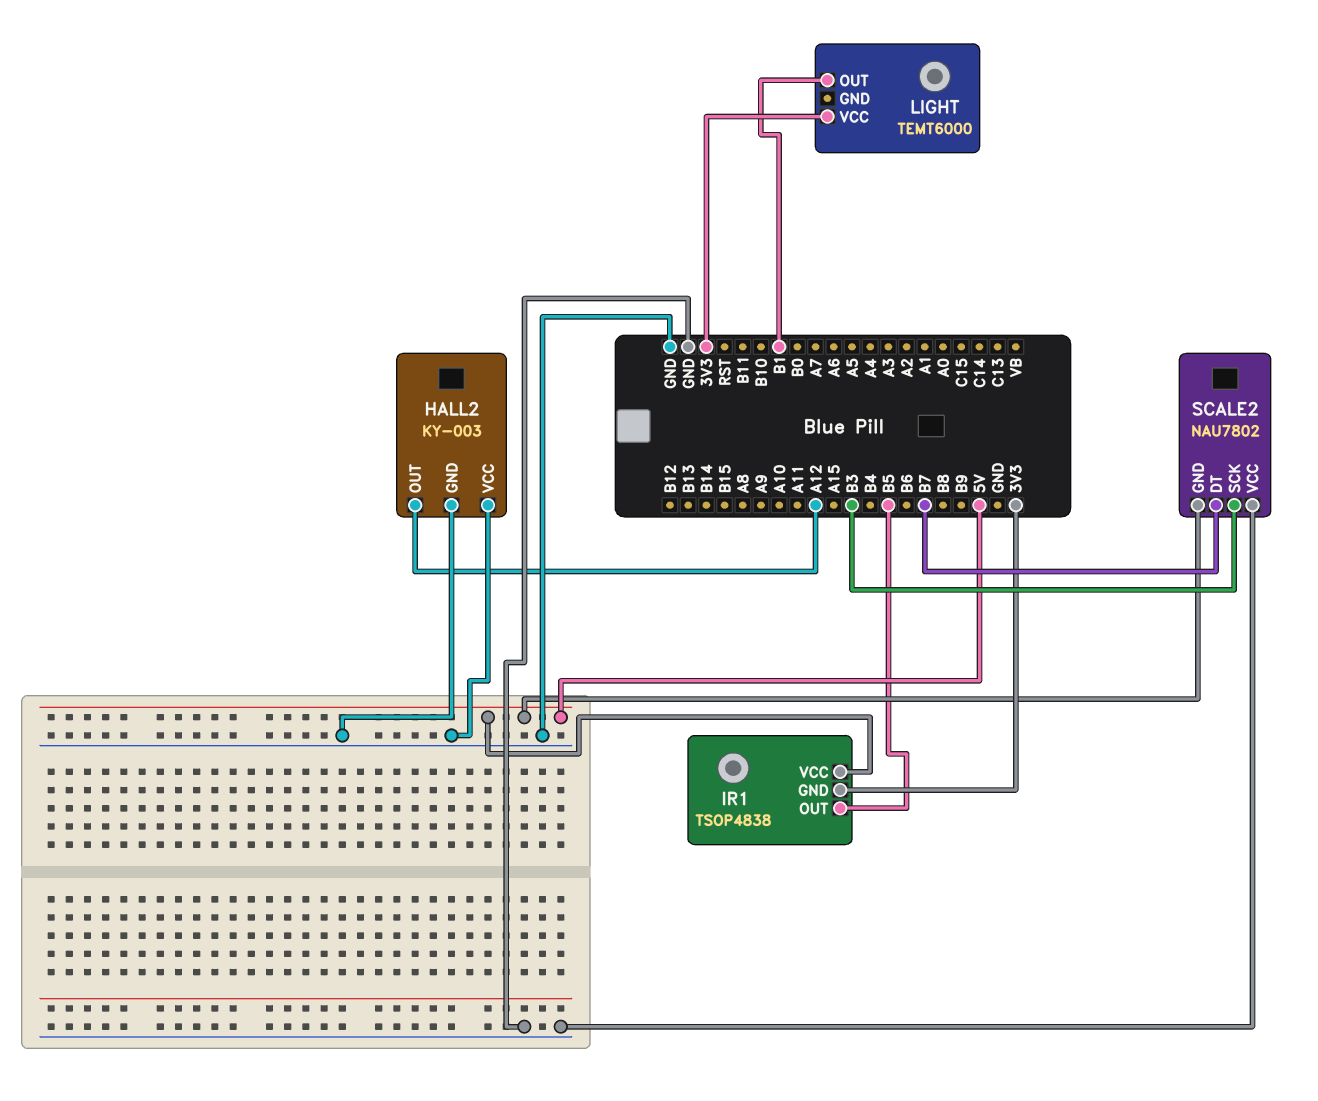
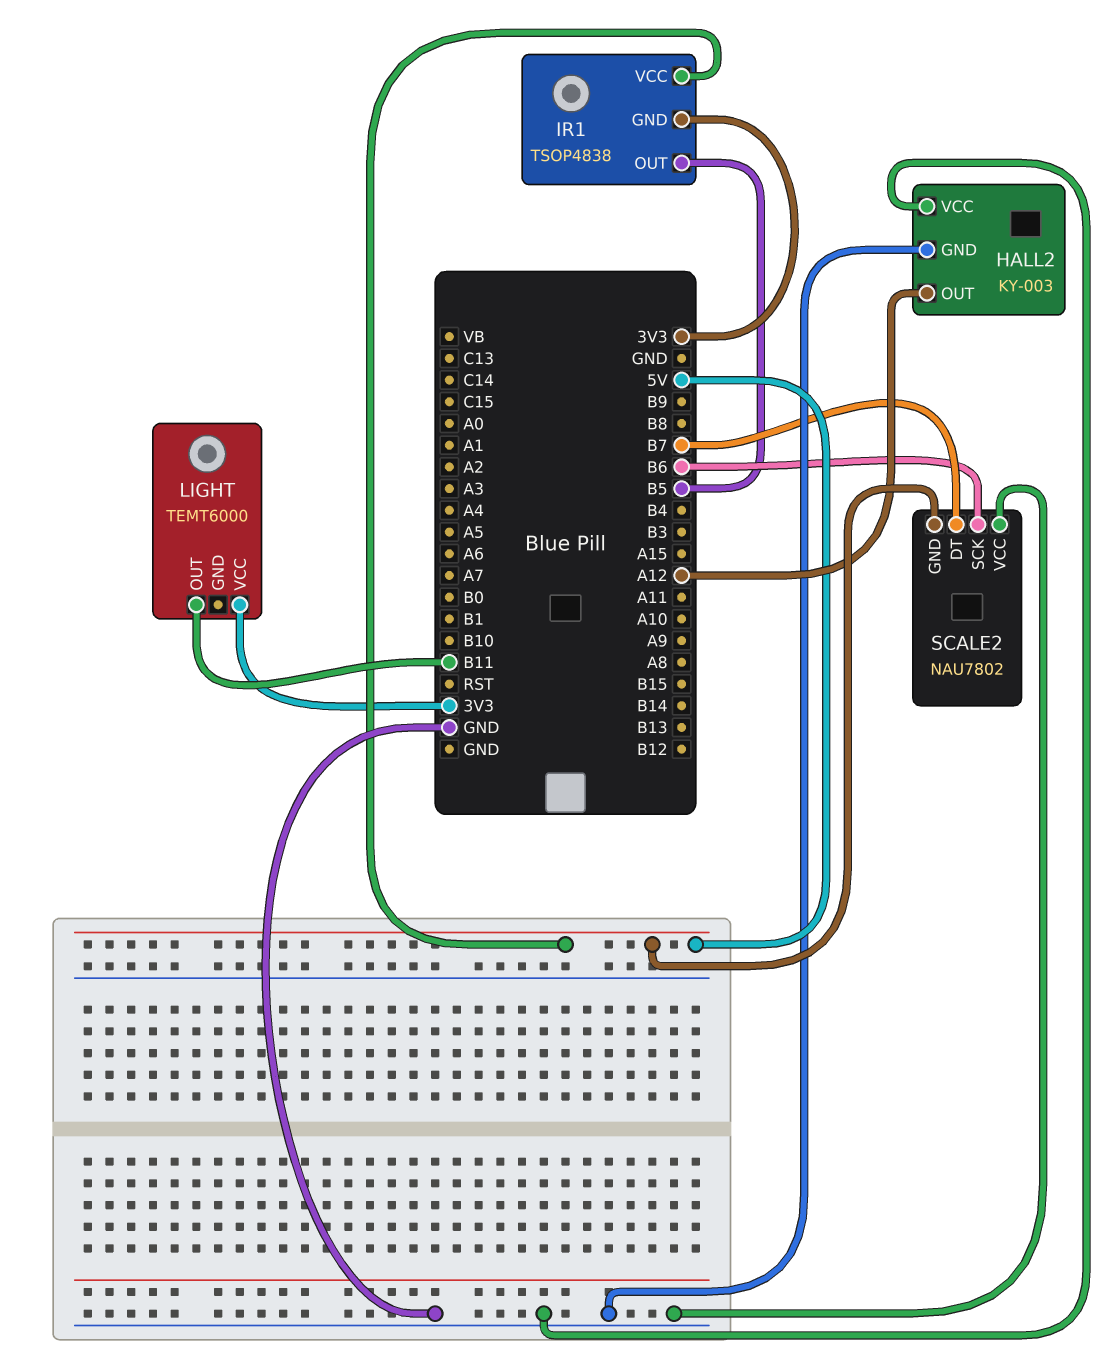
LIGHT pin OUT: B1 -> B11
SCALE2 pin SCK: B3 -> B6

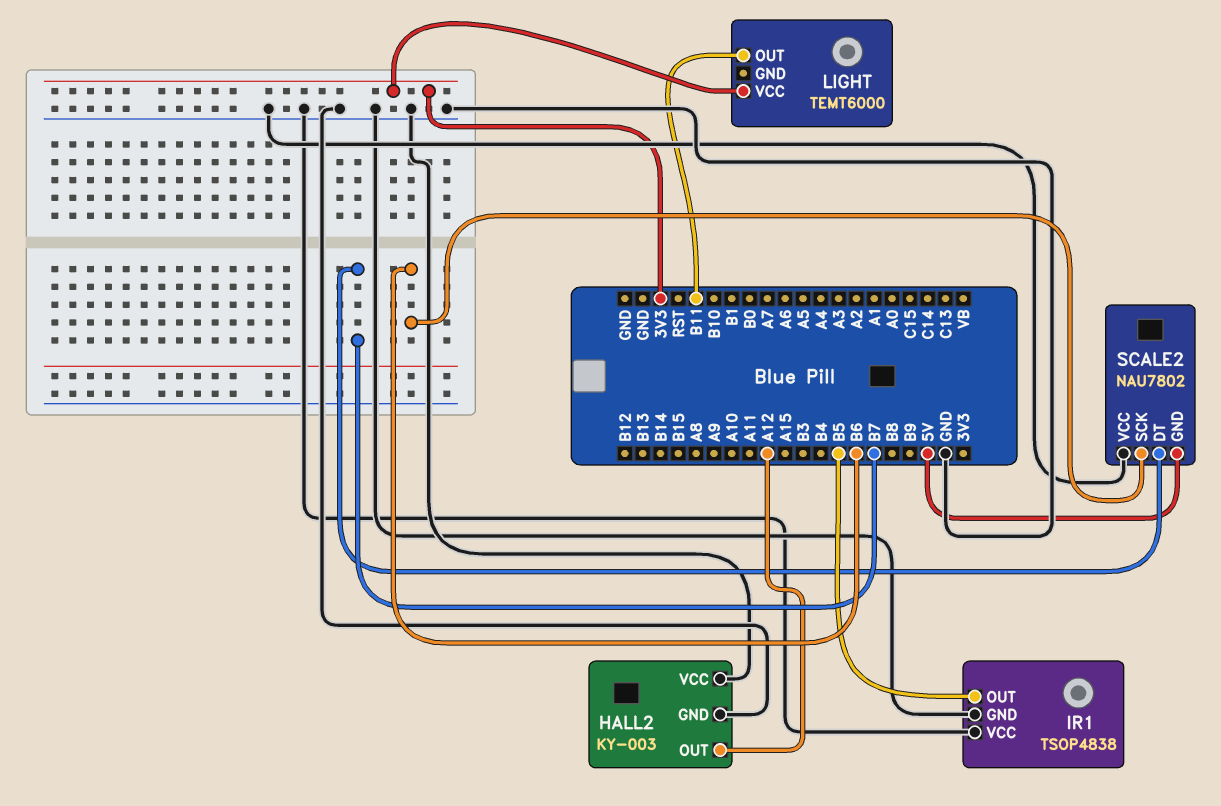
IR1 pin GND: 3V3 -> GND
IR1 pin VCC: 5V -> GND

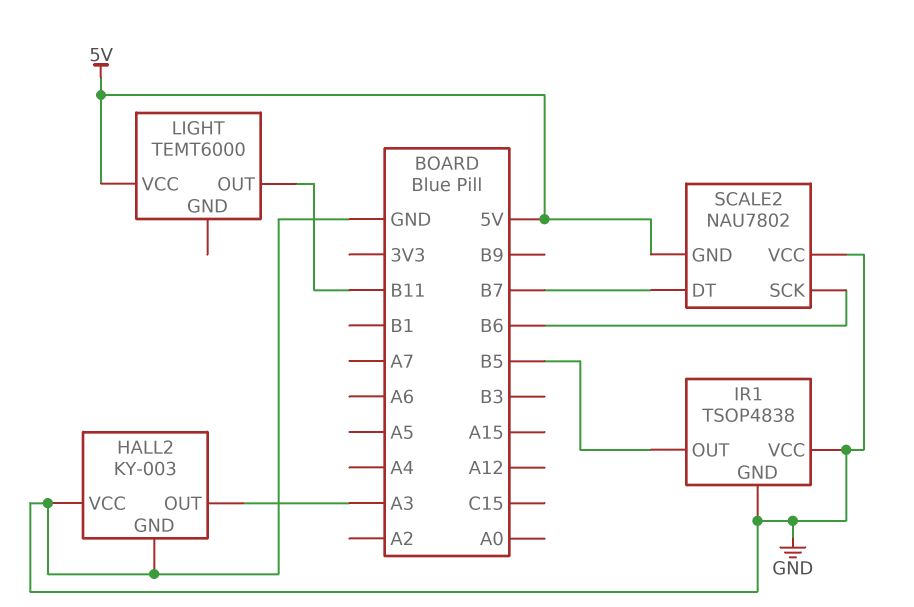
HALL2 pin OUT: A12 -> A3
LIGHT pin VCC: 3V3 -> 5V

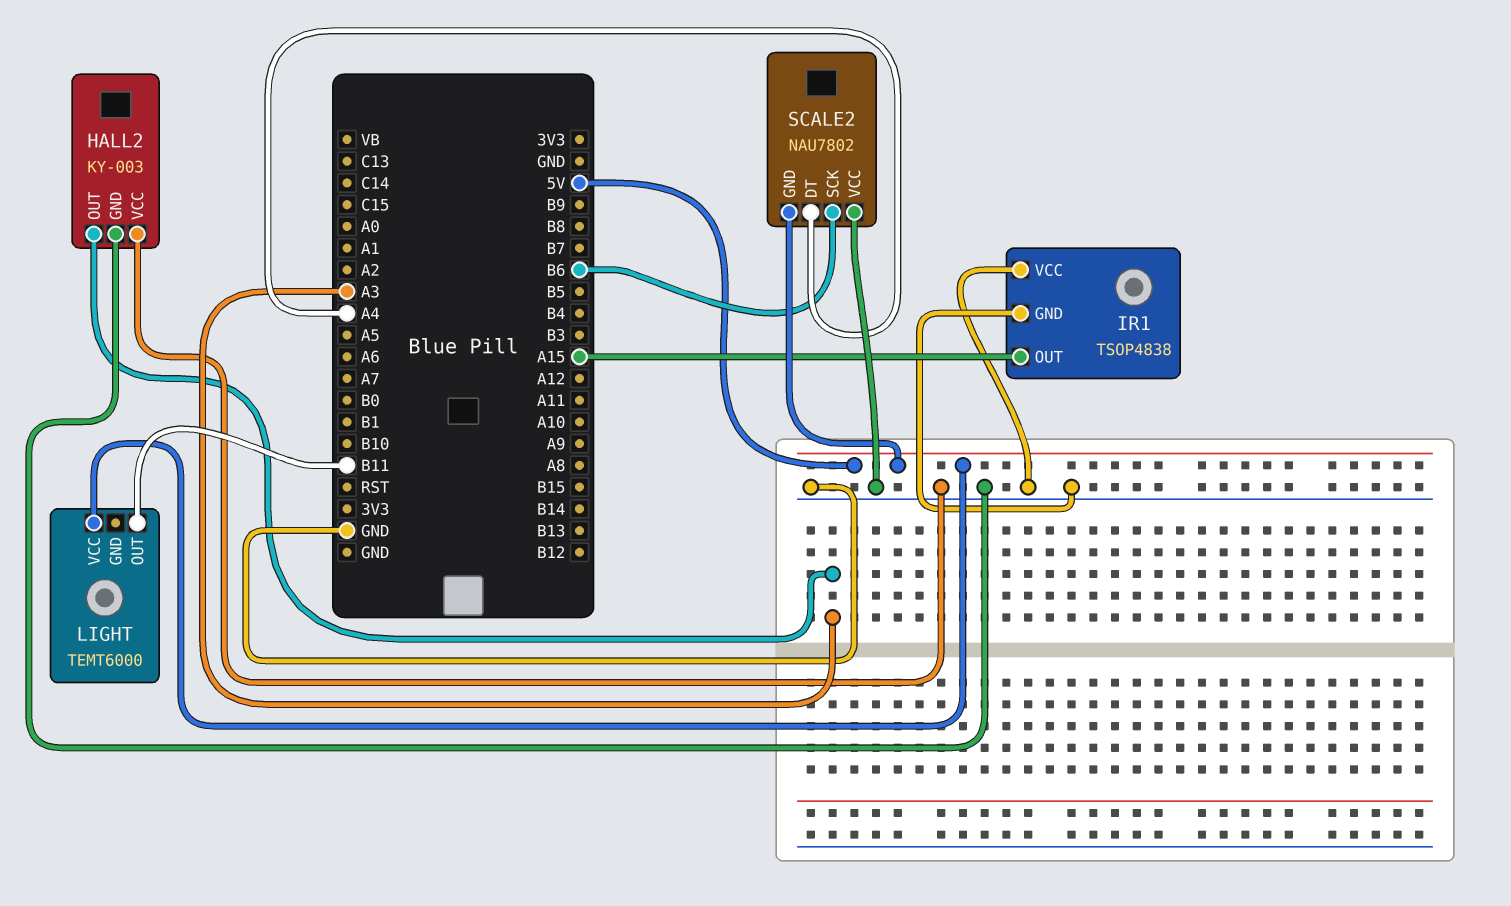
IR1 pin OUT: B5 -> A15
SCALE2 pin DT: B7 -> A4

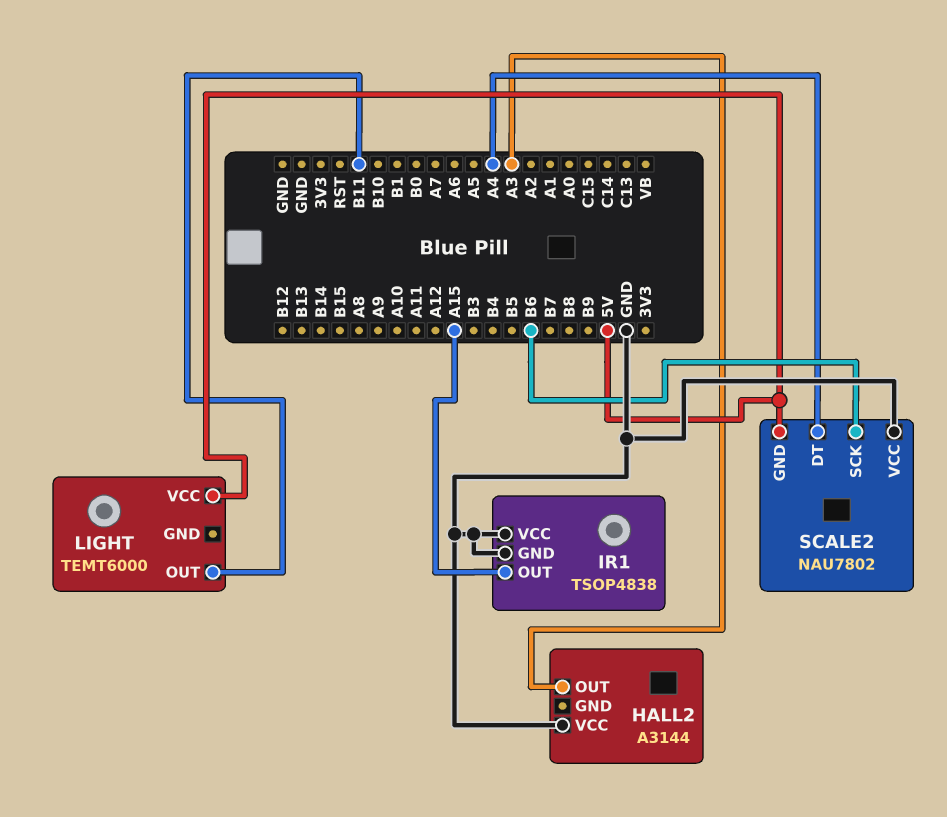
HALL2: KY-003 -> A3144
HALL2 pin GND: GND -> none

